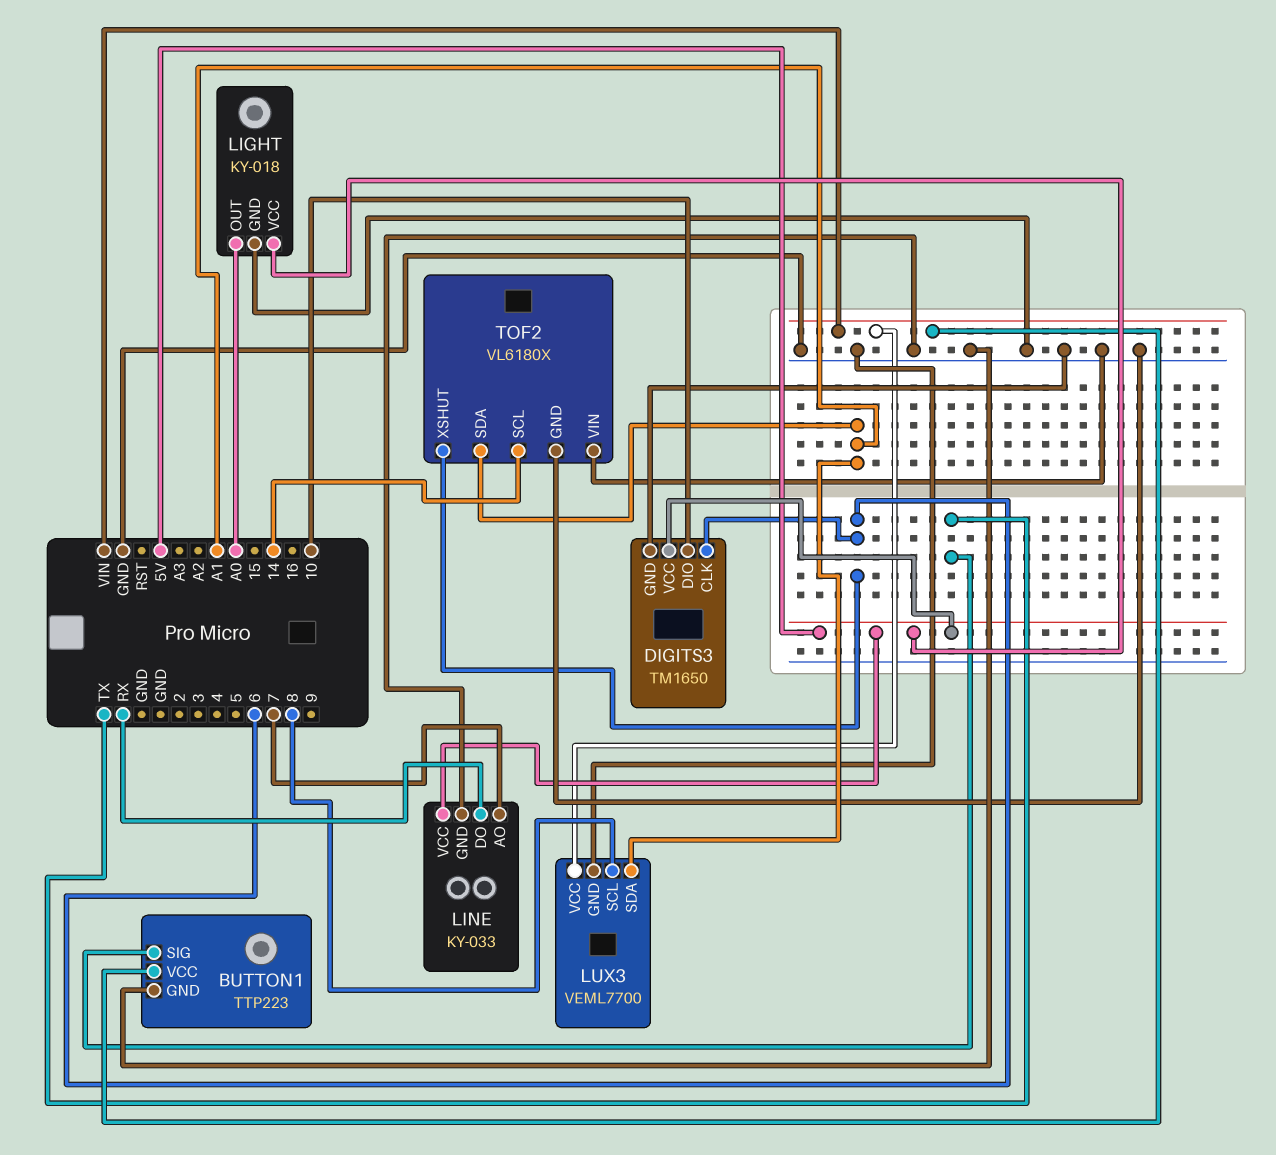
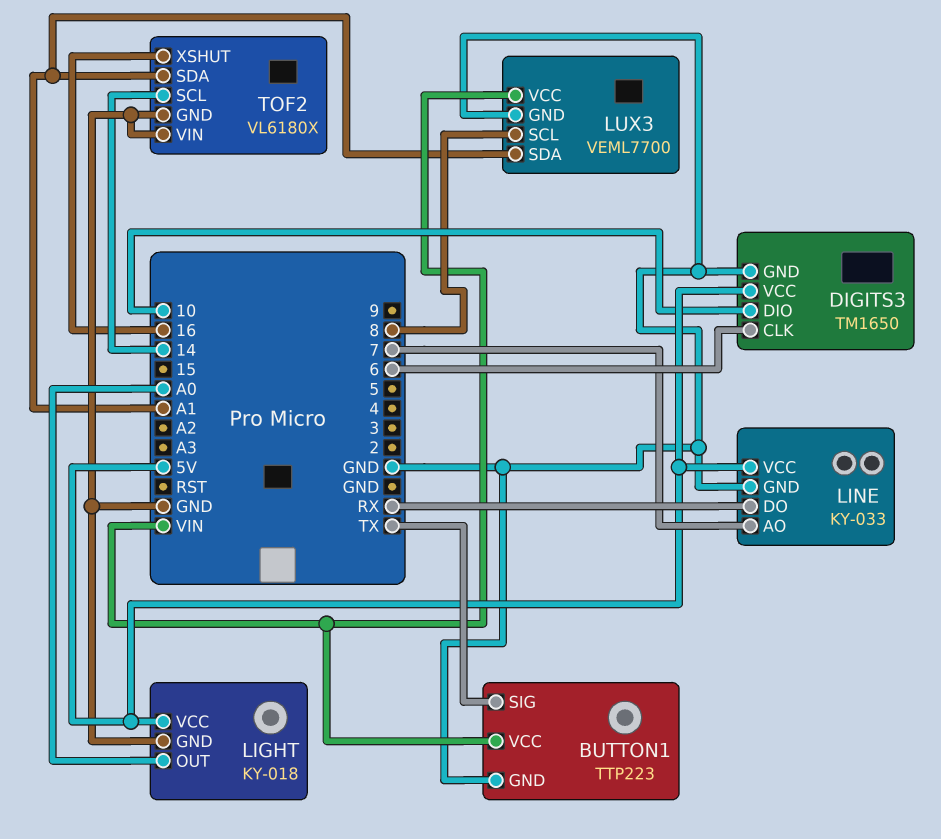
TOF2 pin XSHUT: 6 -> 16

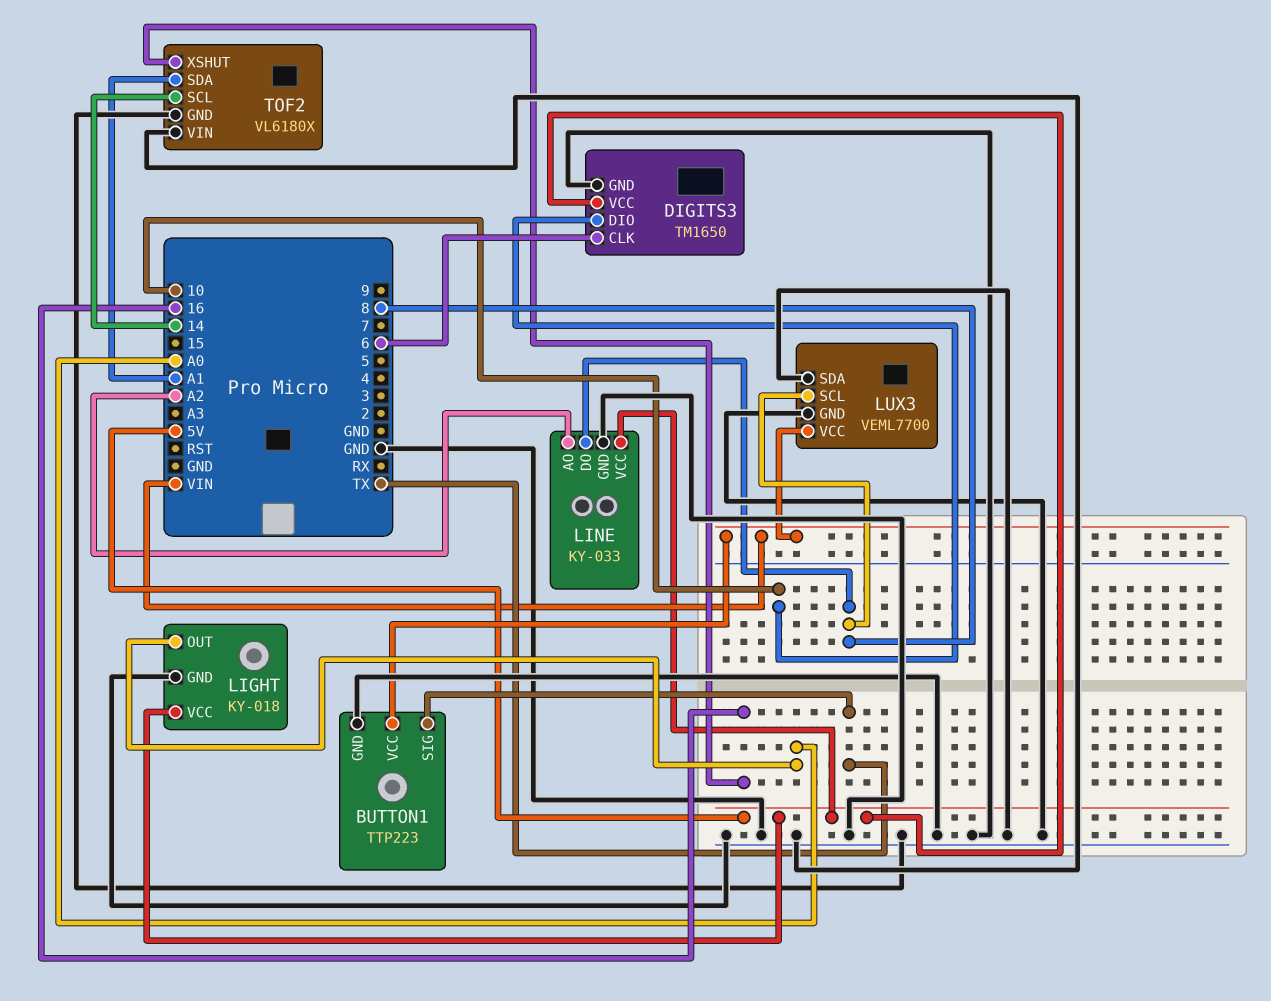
LINE pin AO: 7 -> A2
LINE pin DO: RX -> 8
LUX3 pin SDA: A1 -> GND

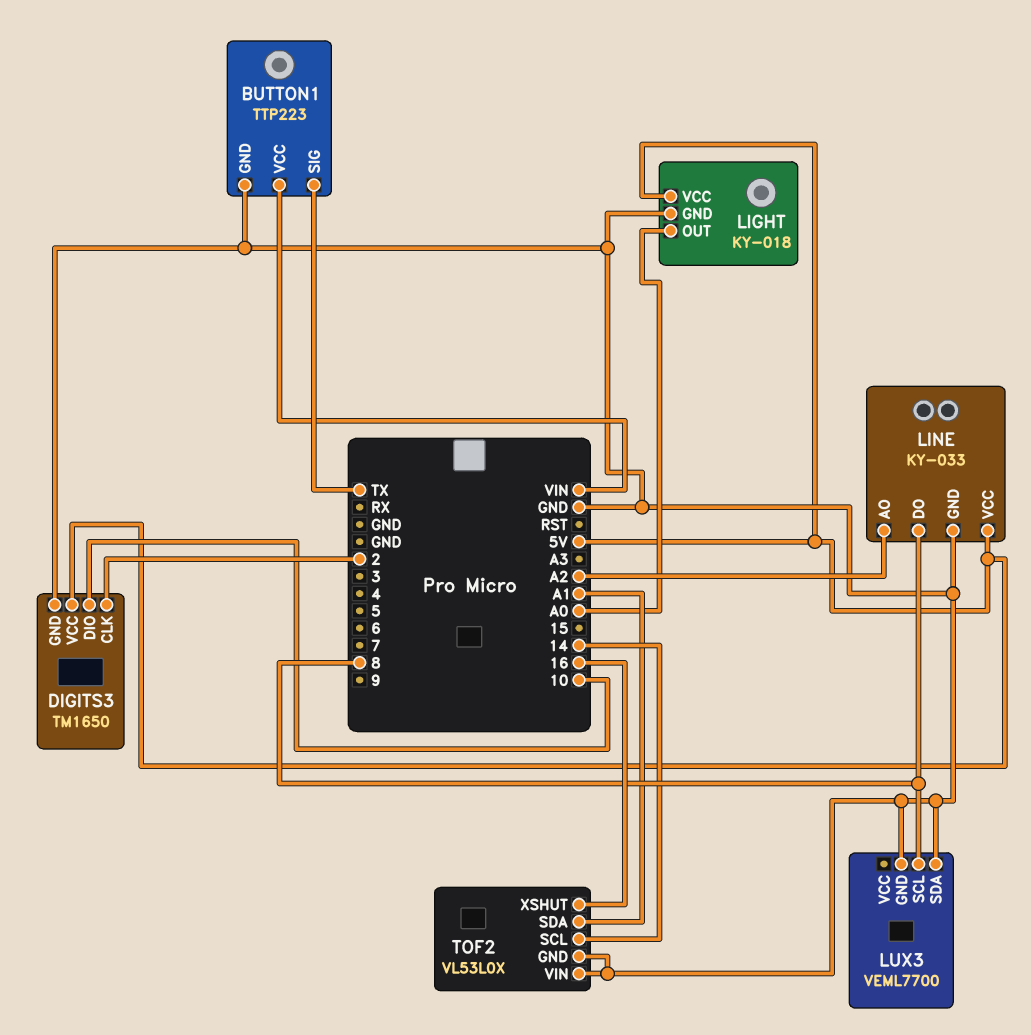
DIGITS3 pin CLK: 6 -> 2
LUX3 pin VCC: VIN -> none
TOF2: VL6180X -> VL53L0X

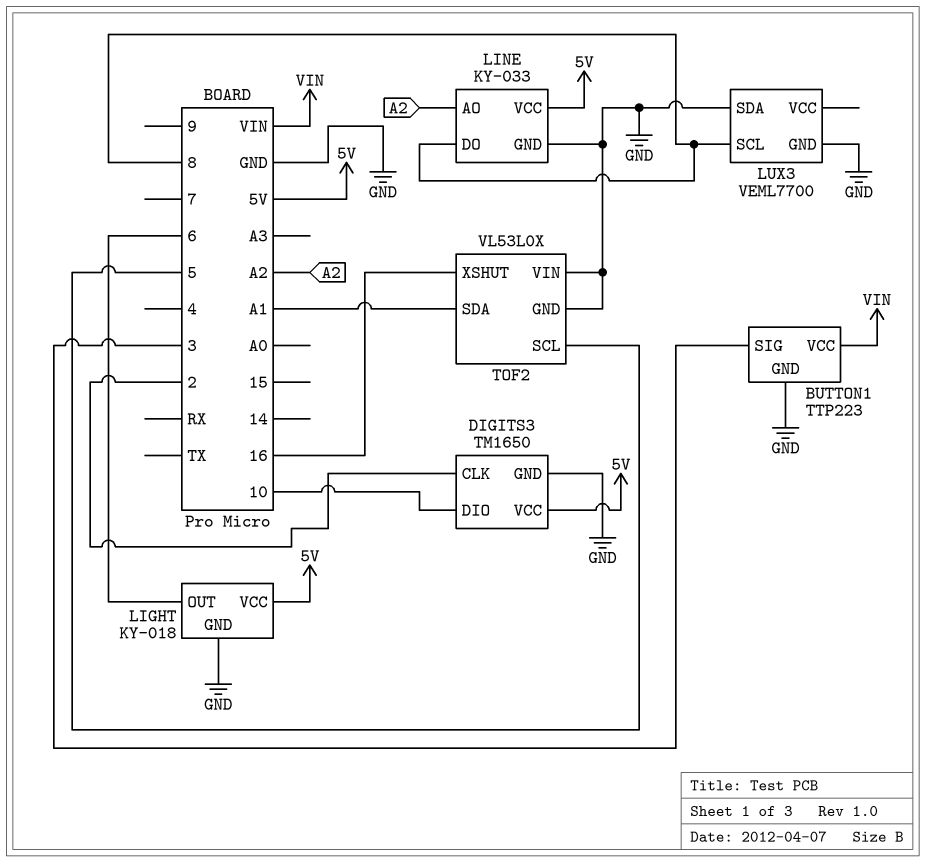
BUTTON1 pin SIG: TX -> 3
LIGHT pin OUT: A0 -> 6
TOF2 pin SCL: 14 -> 5

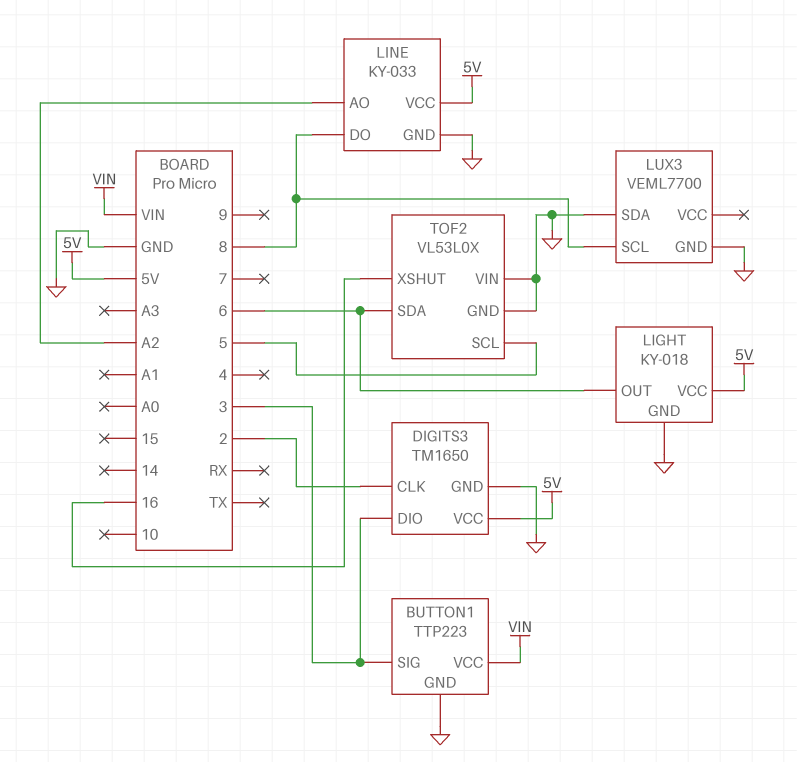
DIGITS3 pin DIO: 10 -> 3
TOF2 pin SDA: A1 -> 6

